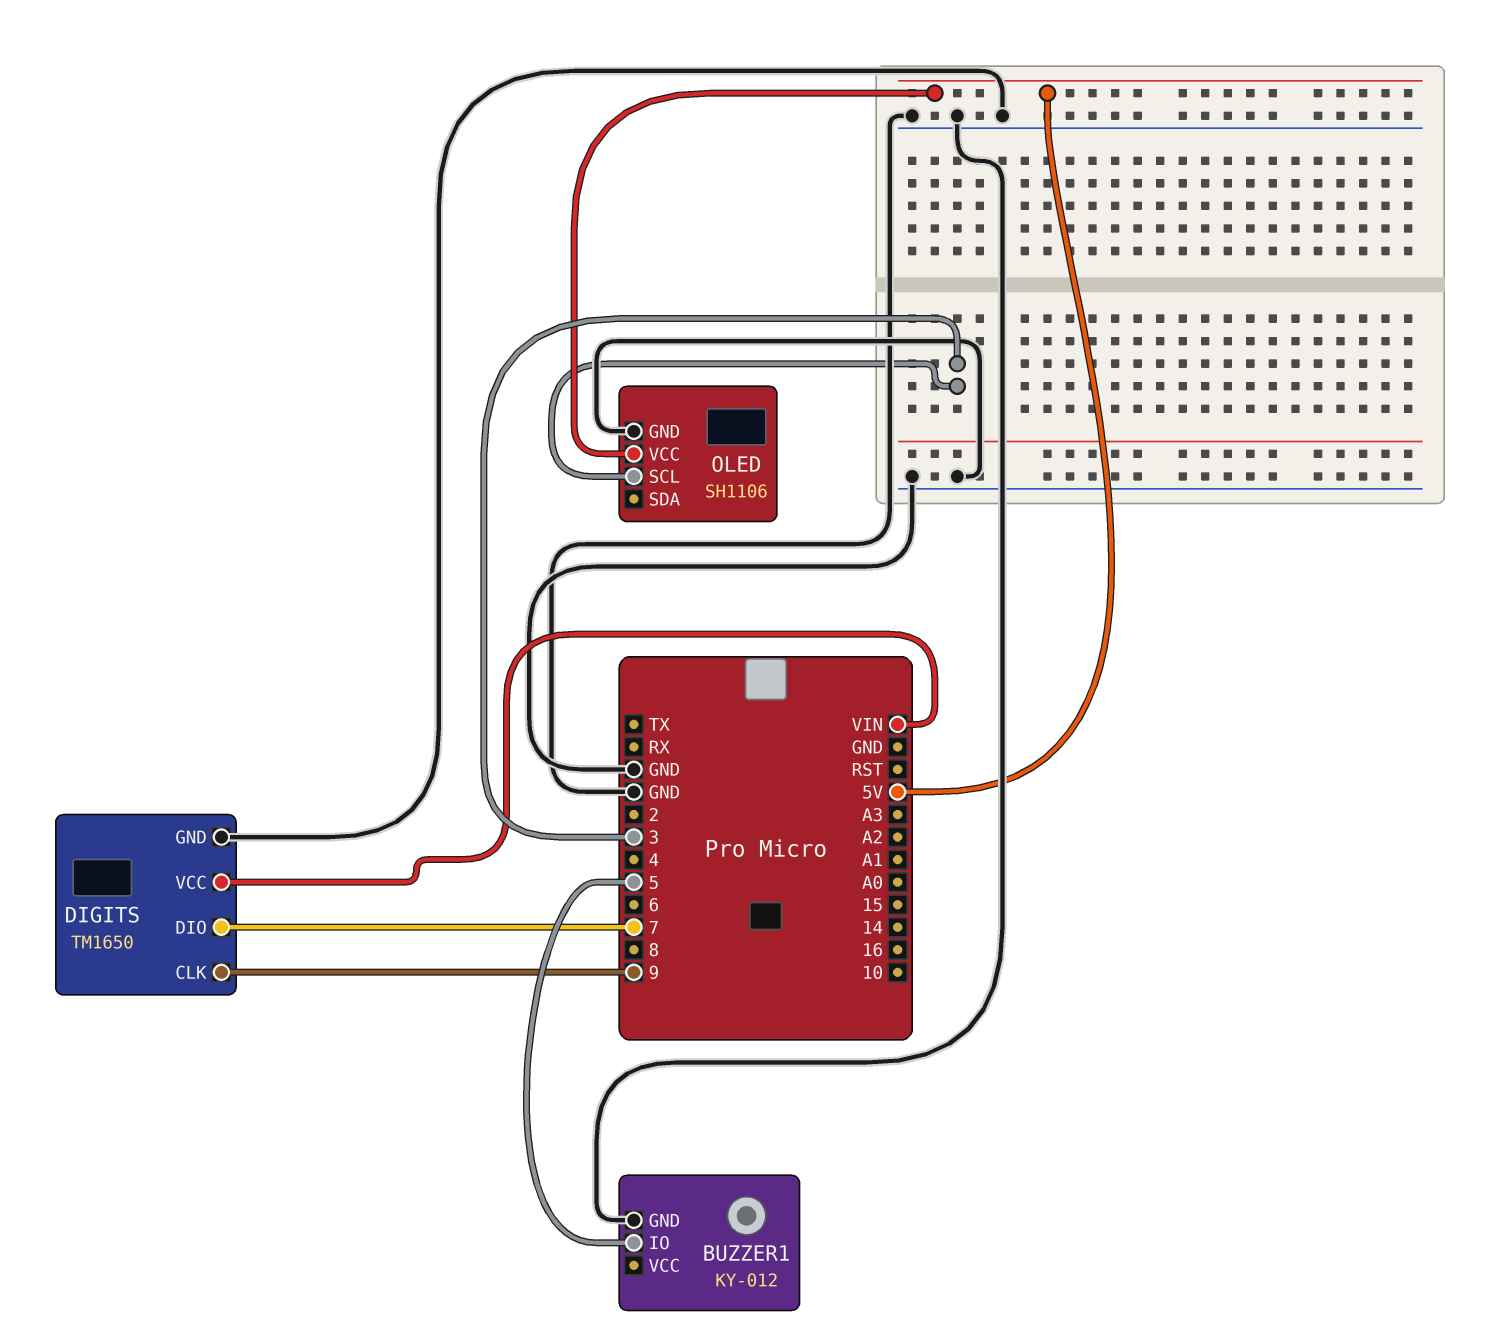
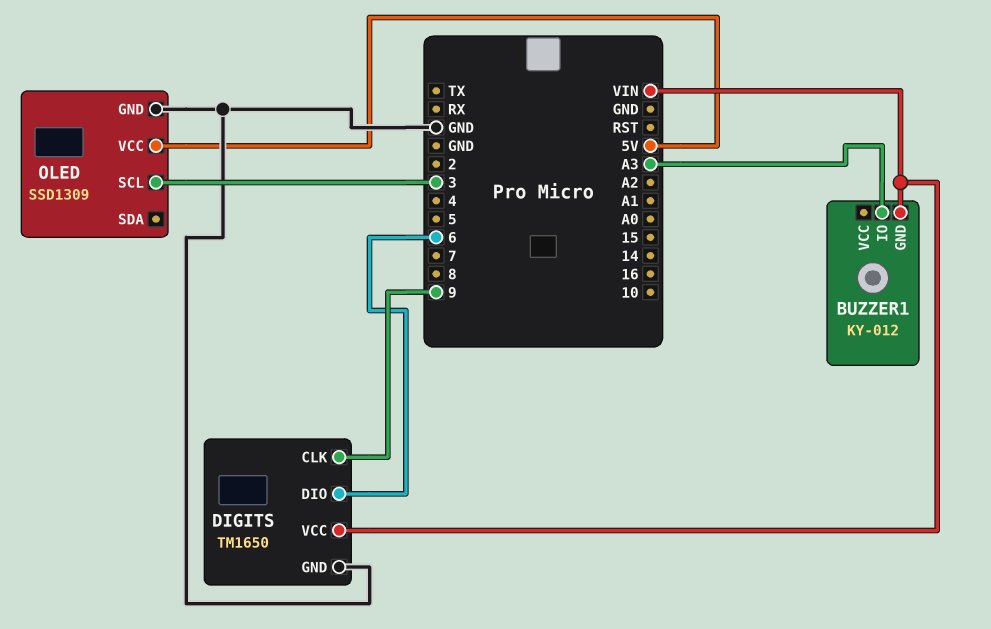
BUZZER1 pin GND: GND -> VIN
BUZZER1 pin IO: 5 -> A3
DIGITS pin DIO: 7 -> 6
OLED: SH1106 -> SSD1309

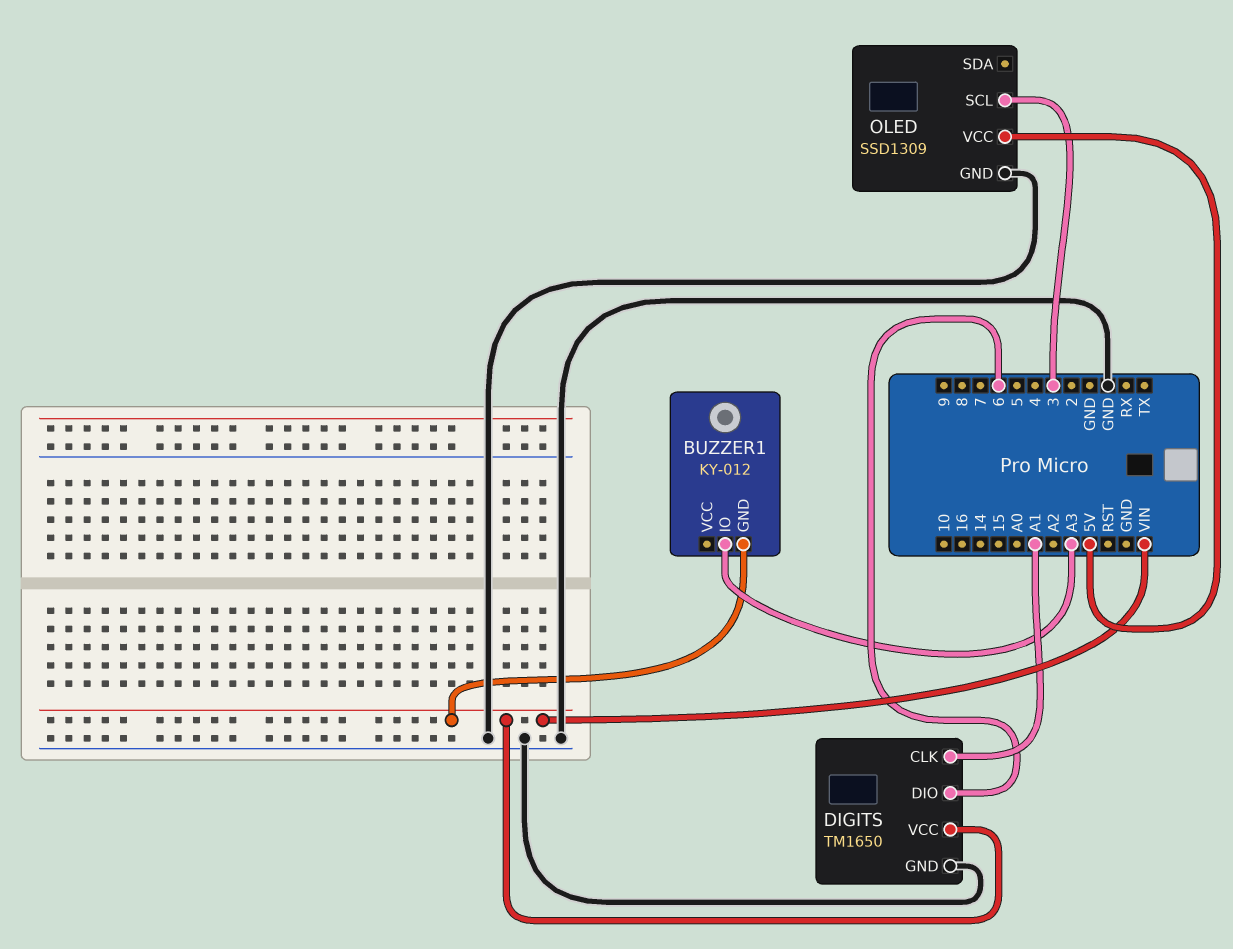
DIGITS pin CLK: 9 -> A1

